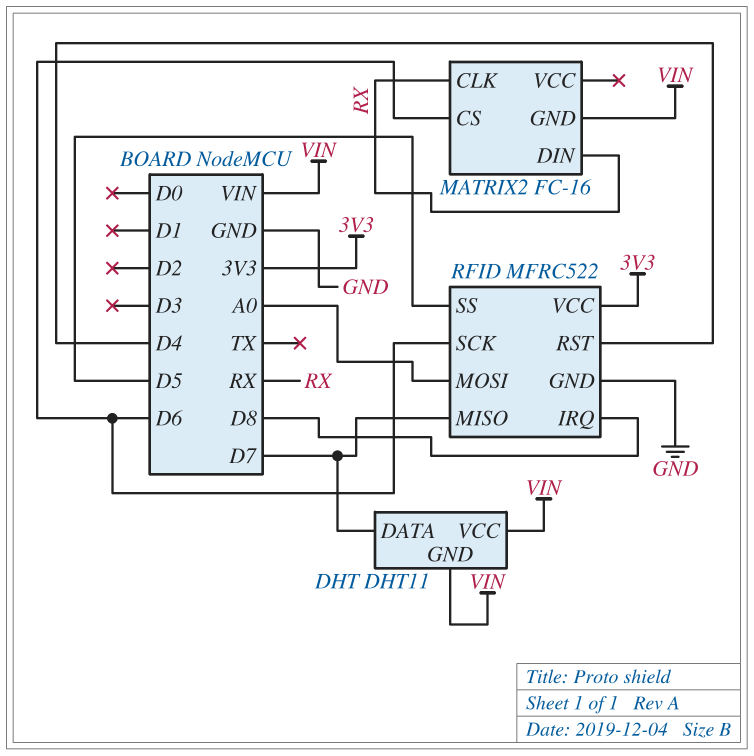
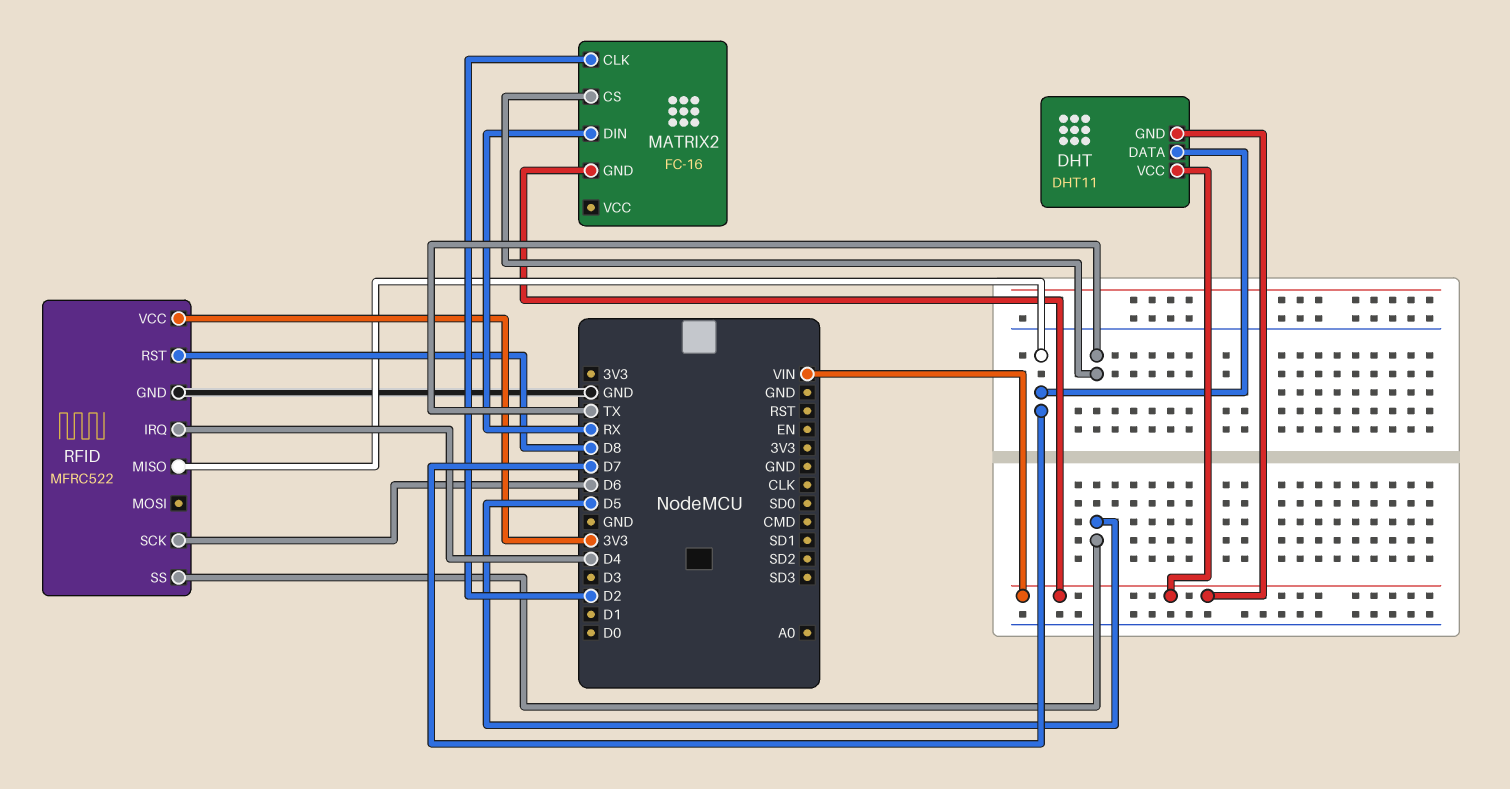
MATRIX2 pin CLK: RX -> D2
MATRIX2 pin CS: D6 -> TX
RFID pin IRQ: D8 -> D4
RFID pin MOSI: A0 -> none
RFID pin RST: D4 -> D8

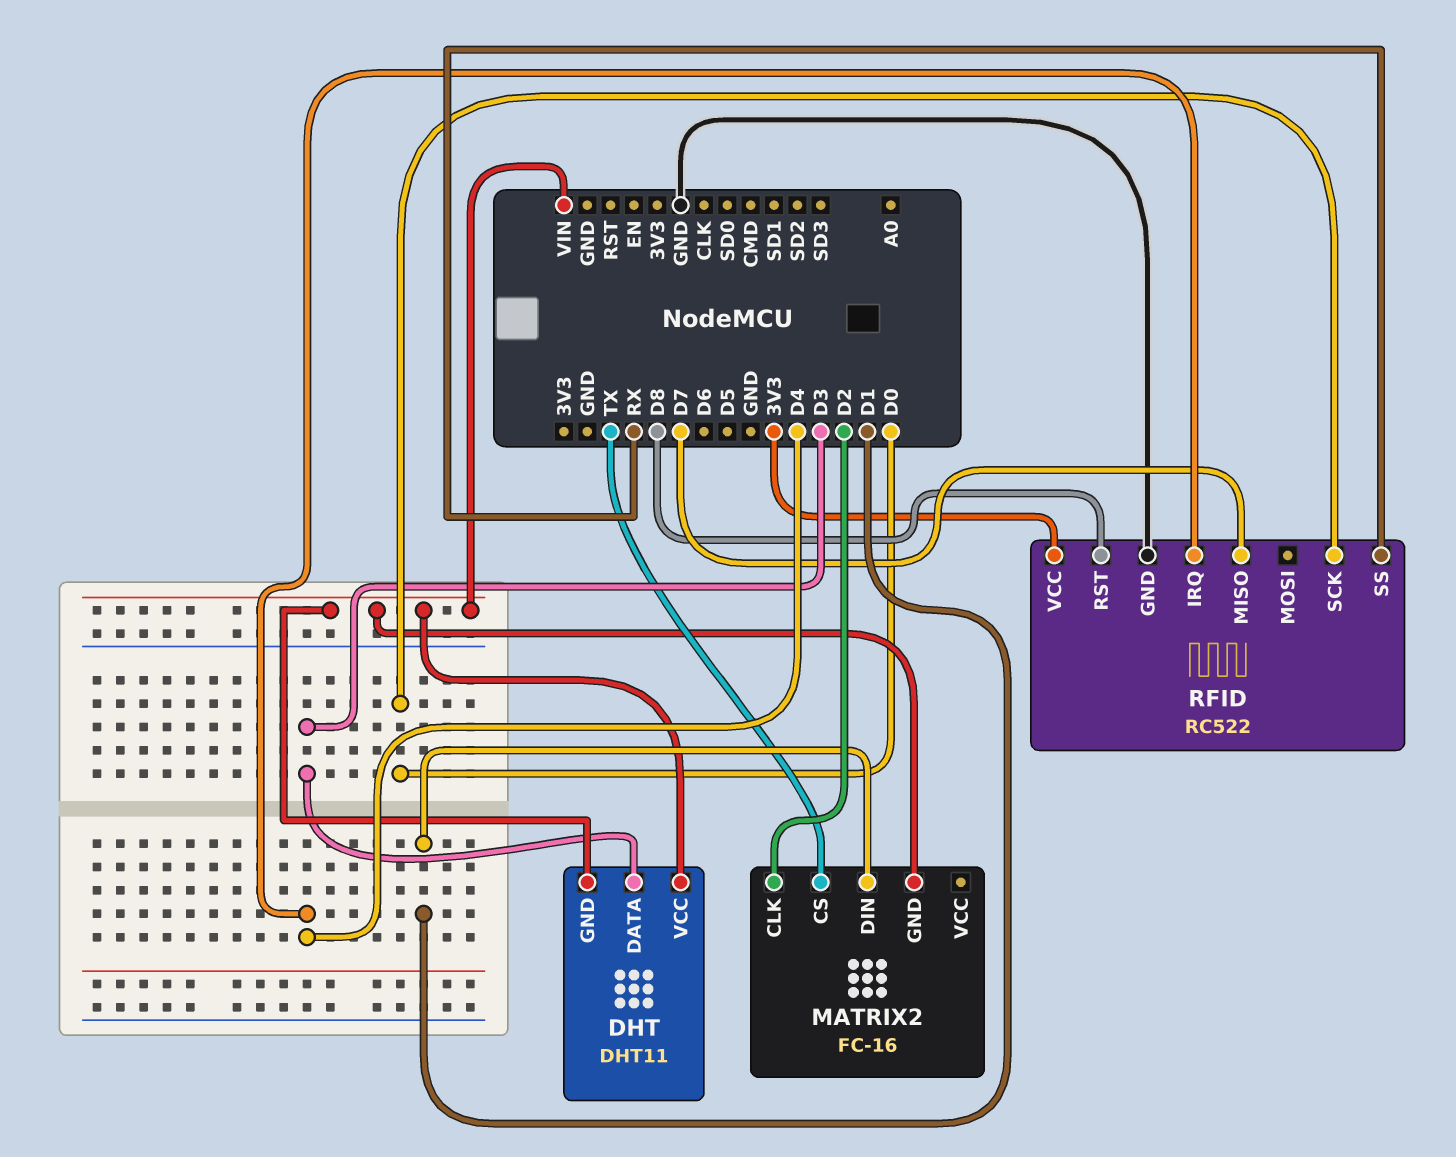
DHT pin DATA: D7 -> D3
MATRIX2 pin DIN: RX -> D1
RFID: MFRC522 -> RC522
RFID pin SCK: D6 -> D0
RFID pin SS: D5 -> RX

